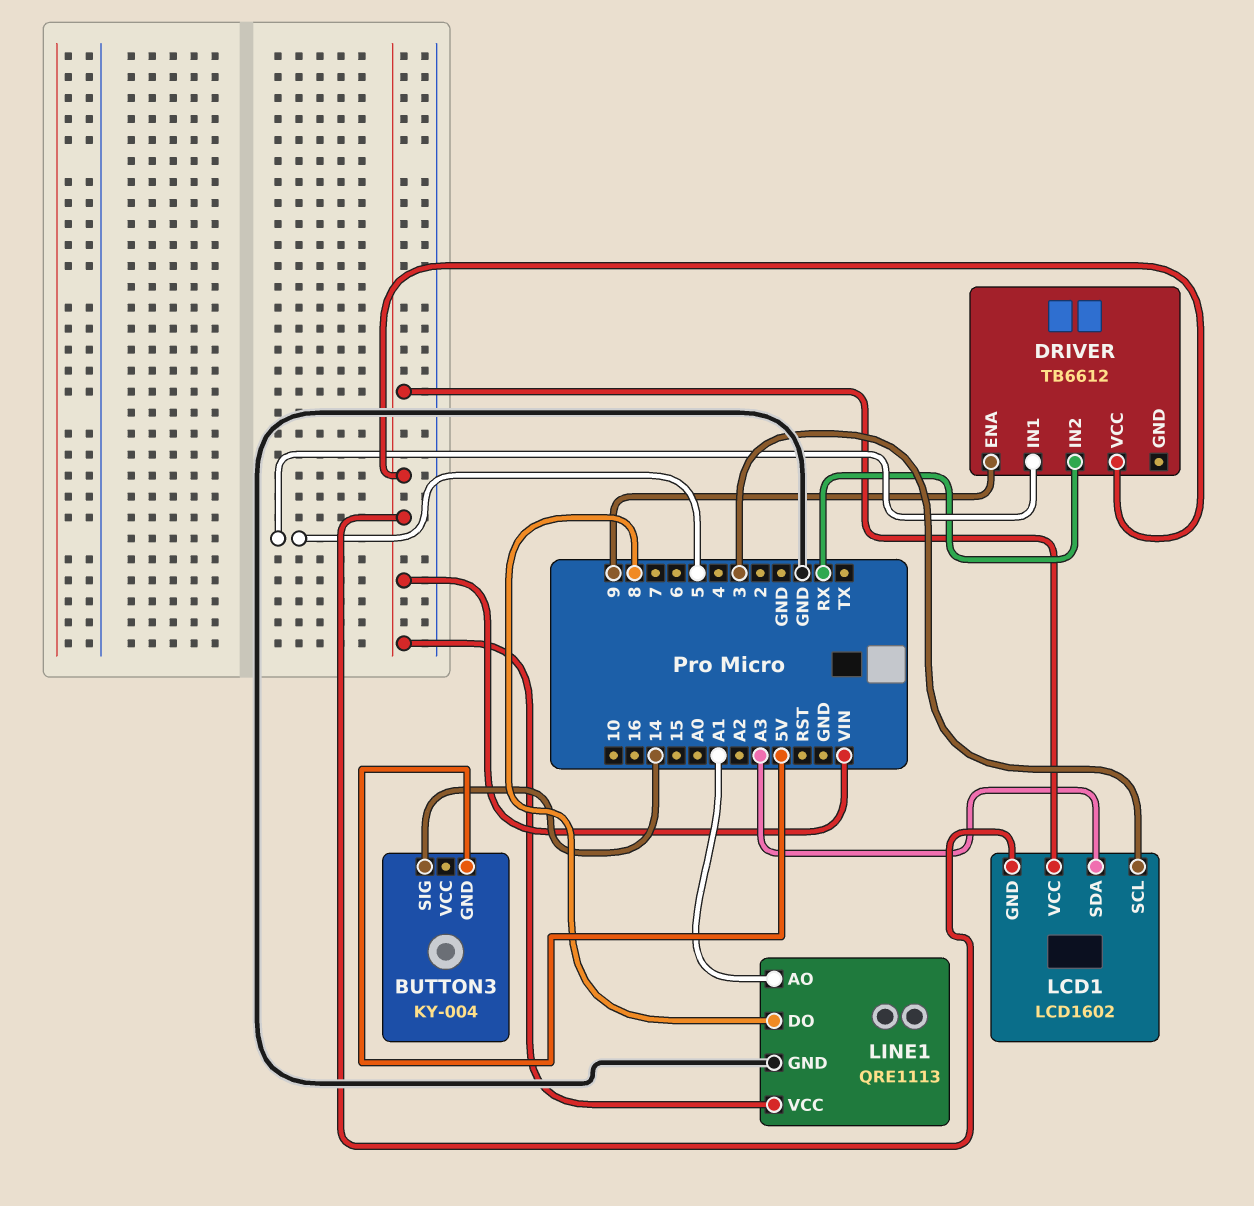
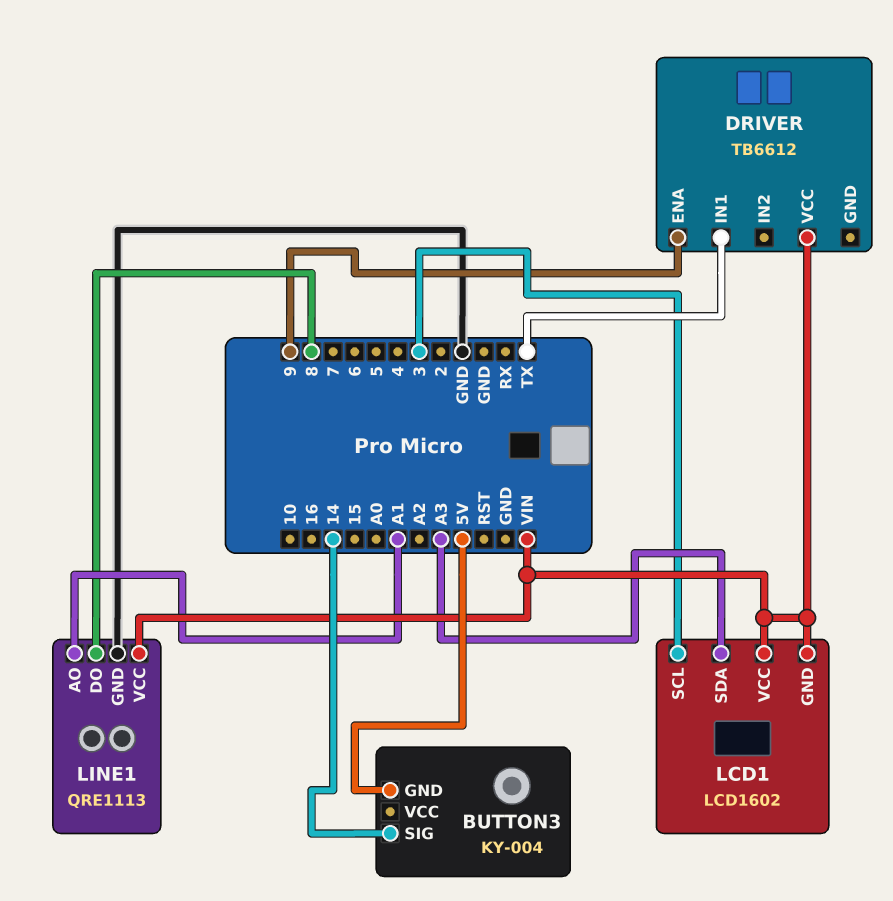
DRIVER pin IN1: 5 -> TX
DRIVER pin IN2: RX -> none

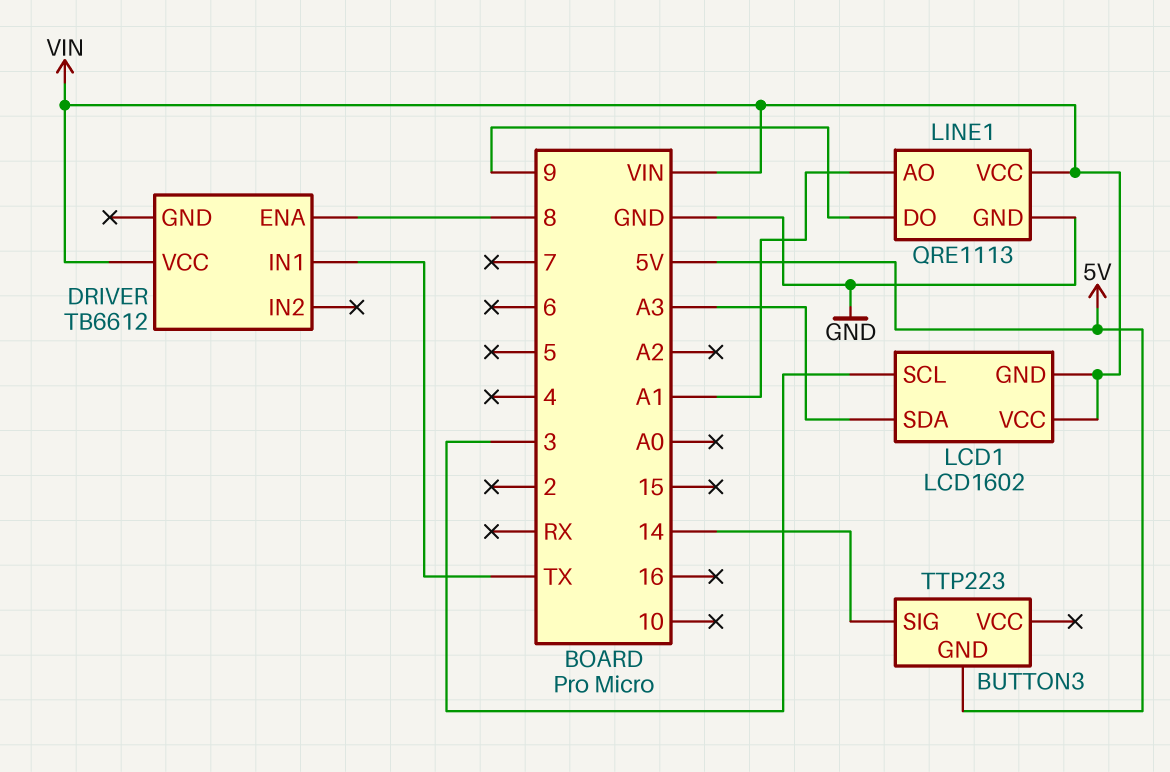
BUTTON3: KY-004 -> TTP223
DRIVER pin ENA: 9 -> 8
LINE1 pin DO: 8 -> 9

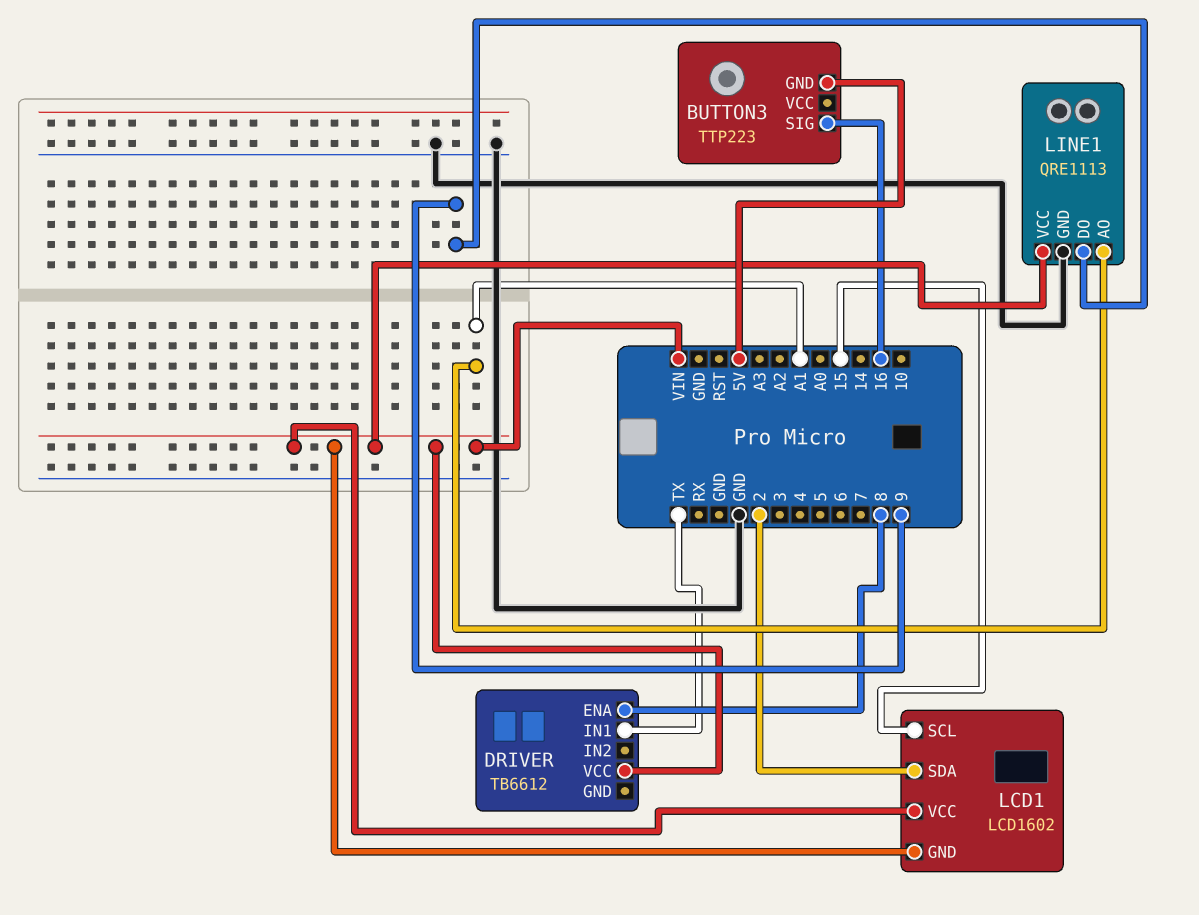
BUTTON3 pin SIG: 14 -> 16
LCD1 pin SCL: 3 -> 15
LCD1 pin SDA: A3 -> 2

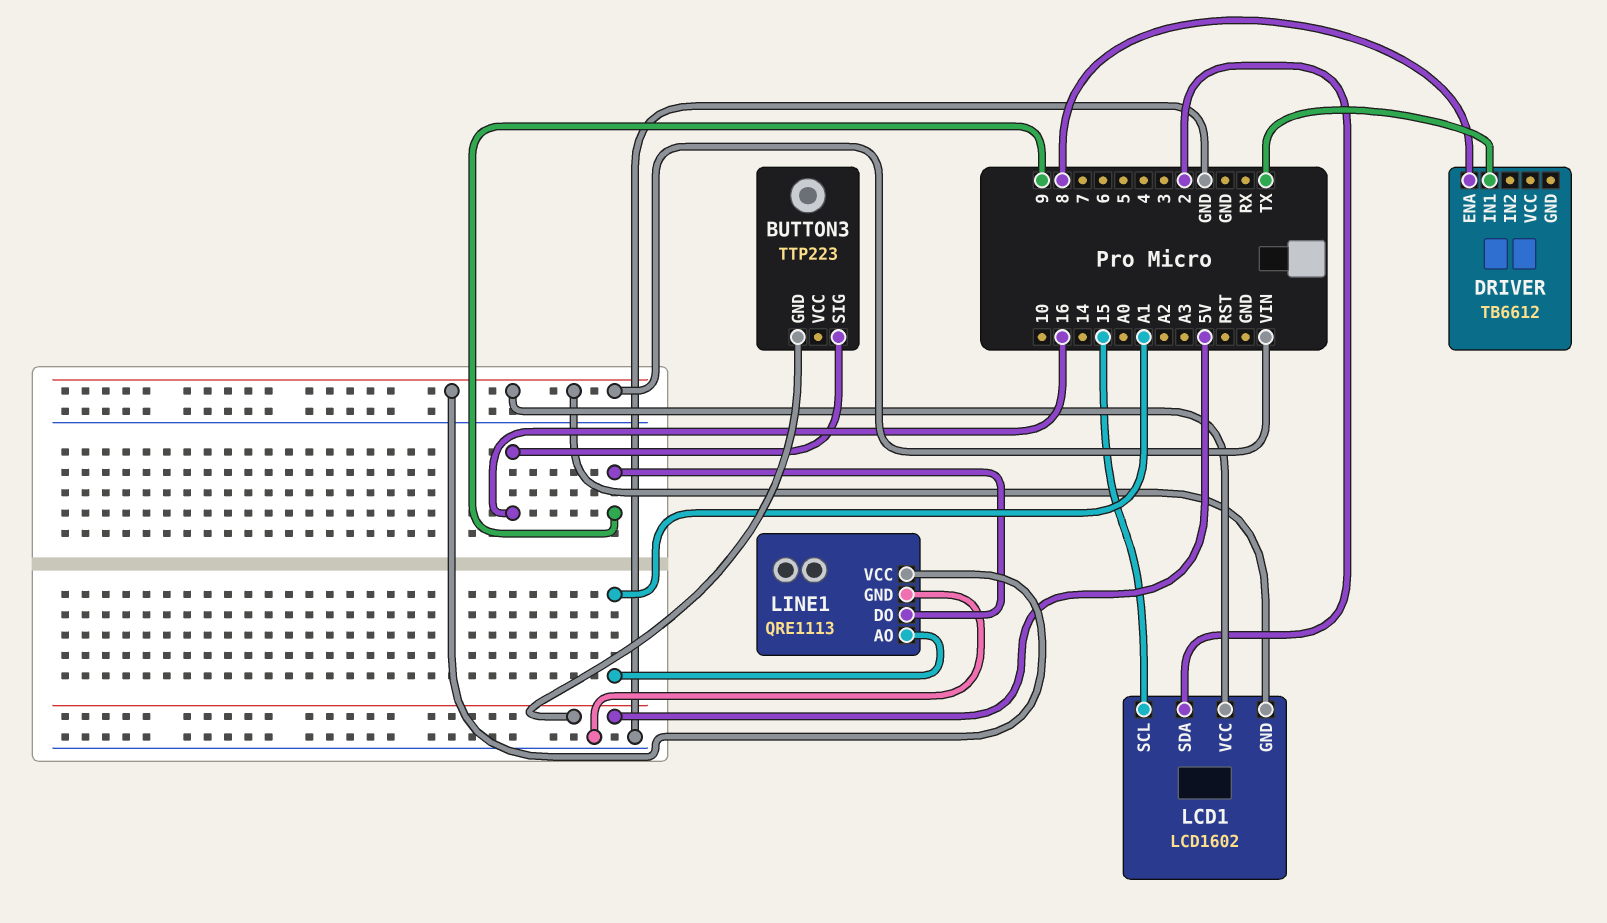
DRIVER pin VCC: VIN -> none

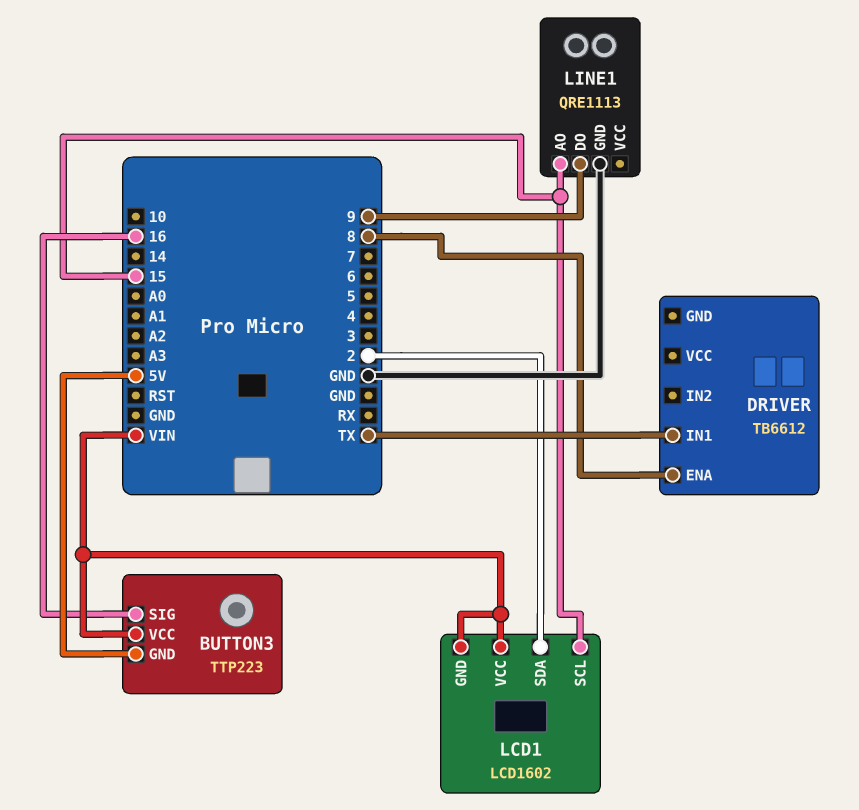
BUTTON3 pin VCC: none -> VIN
LINE1 pin AO: A1 -> 15
LINE1 pin VCC: VIN -> none

